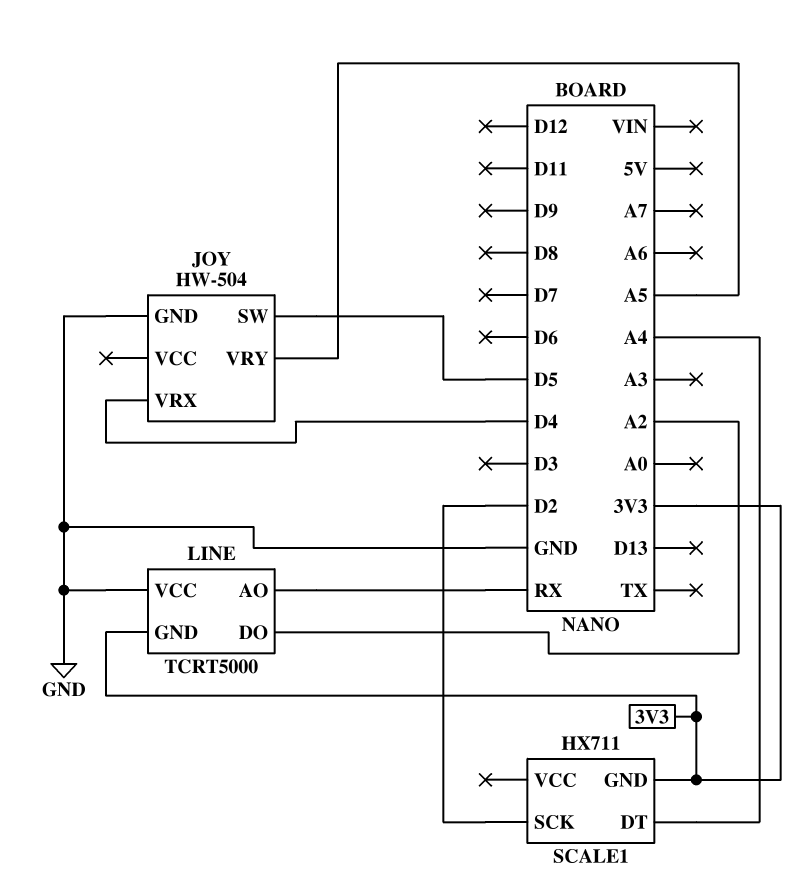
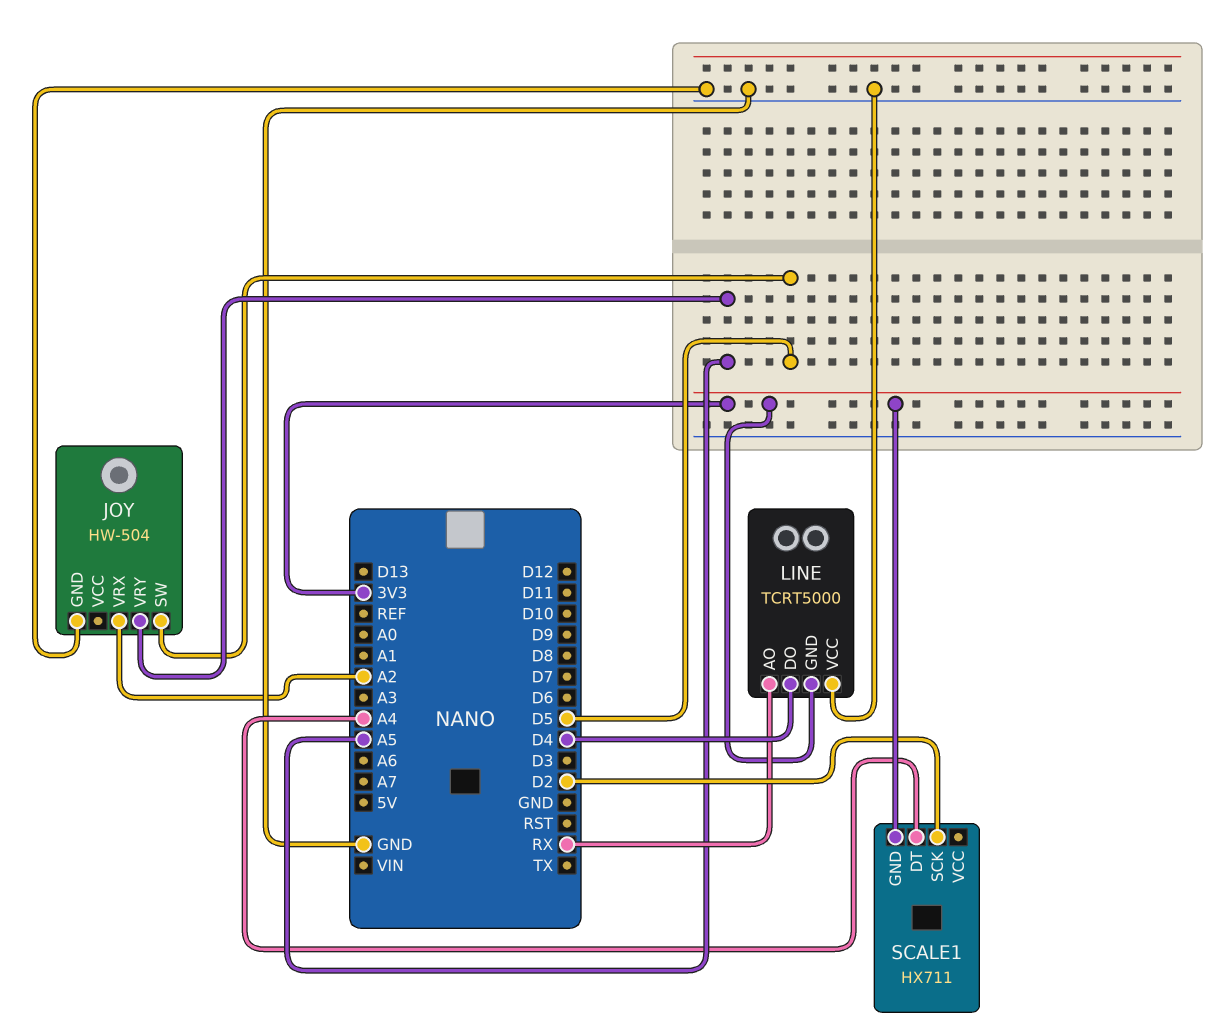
JOY pin VRX: D4 -> A2
LINE pin DO: A2 -> D4

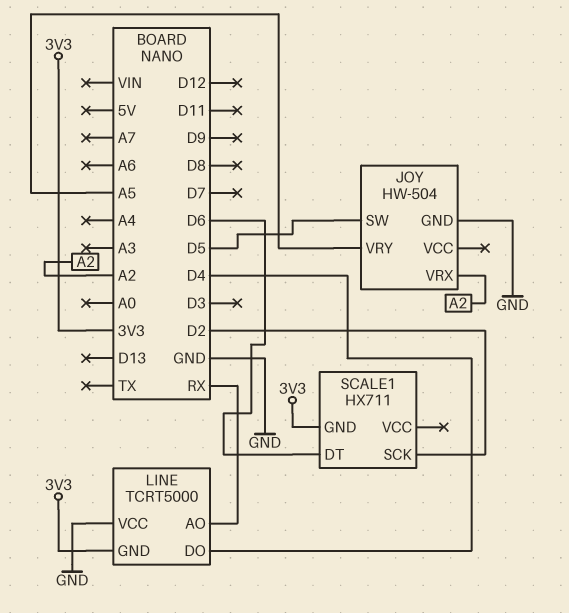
SCALE1 pin DT: A4 -> D6

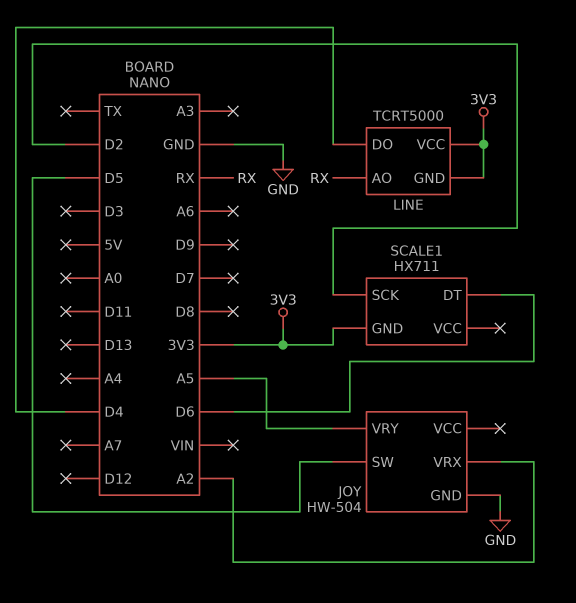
LINE pin VCC: GND -> 3V3

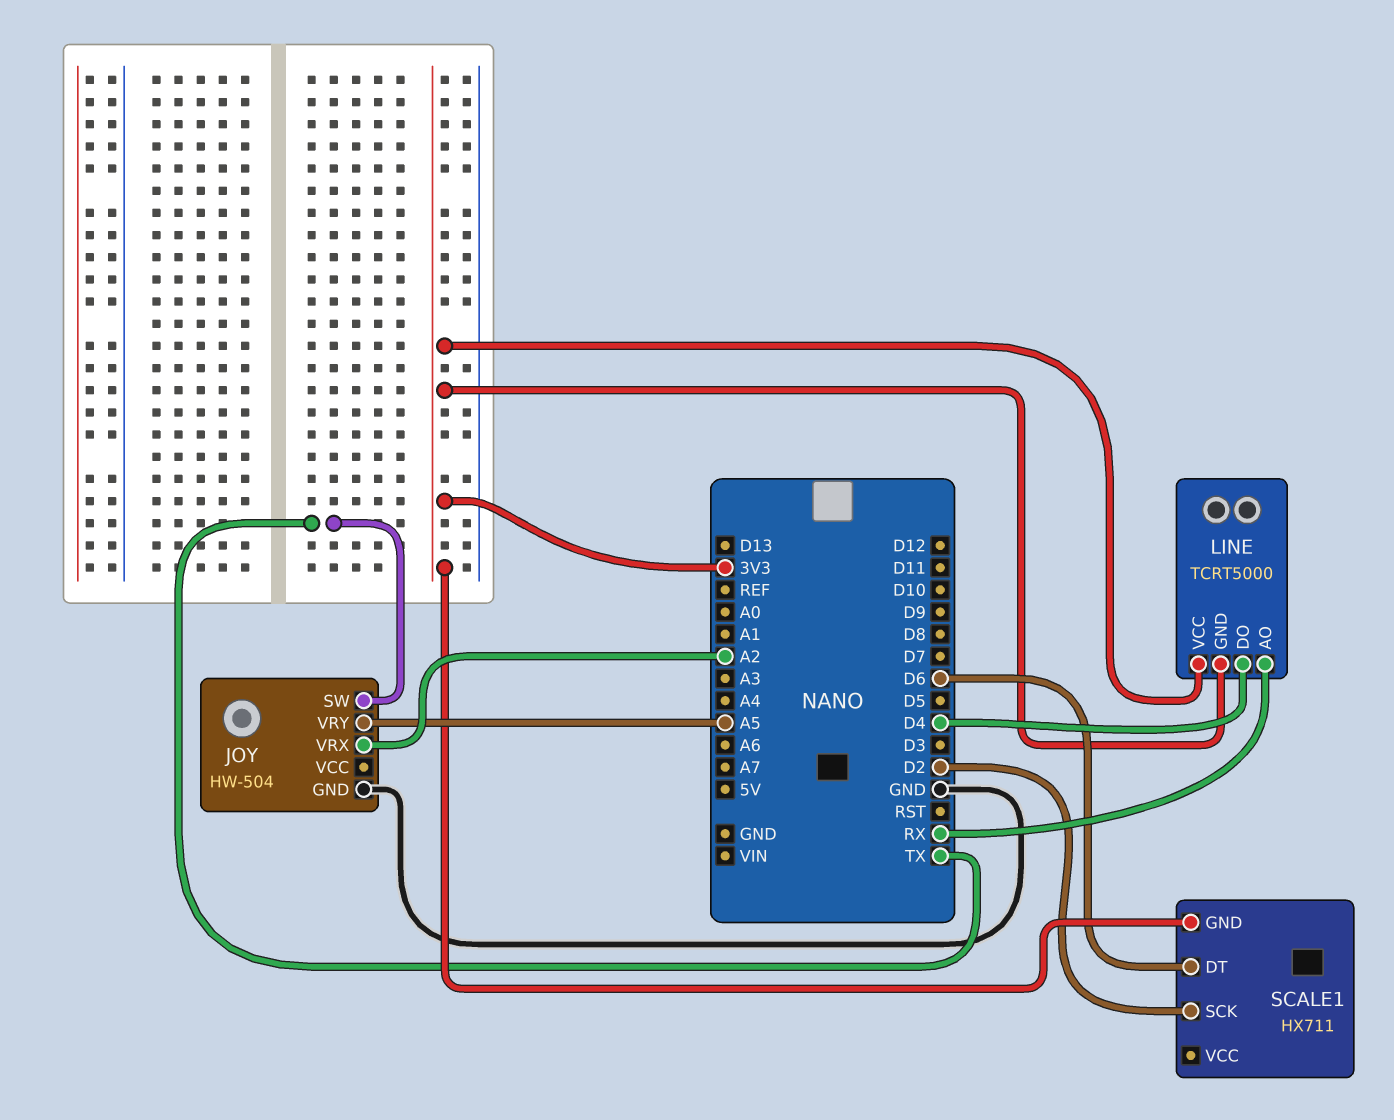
JOY pin SW: D5 -> TX

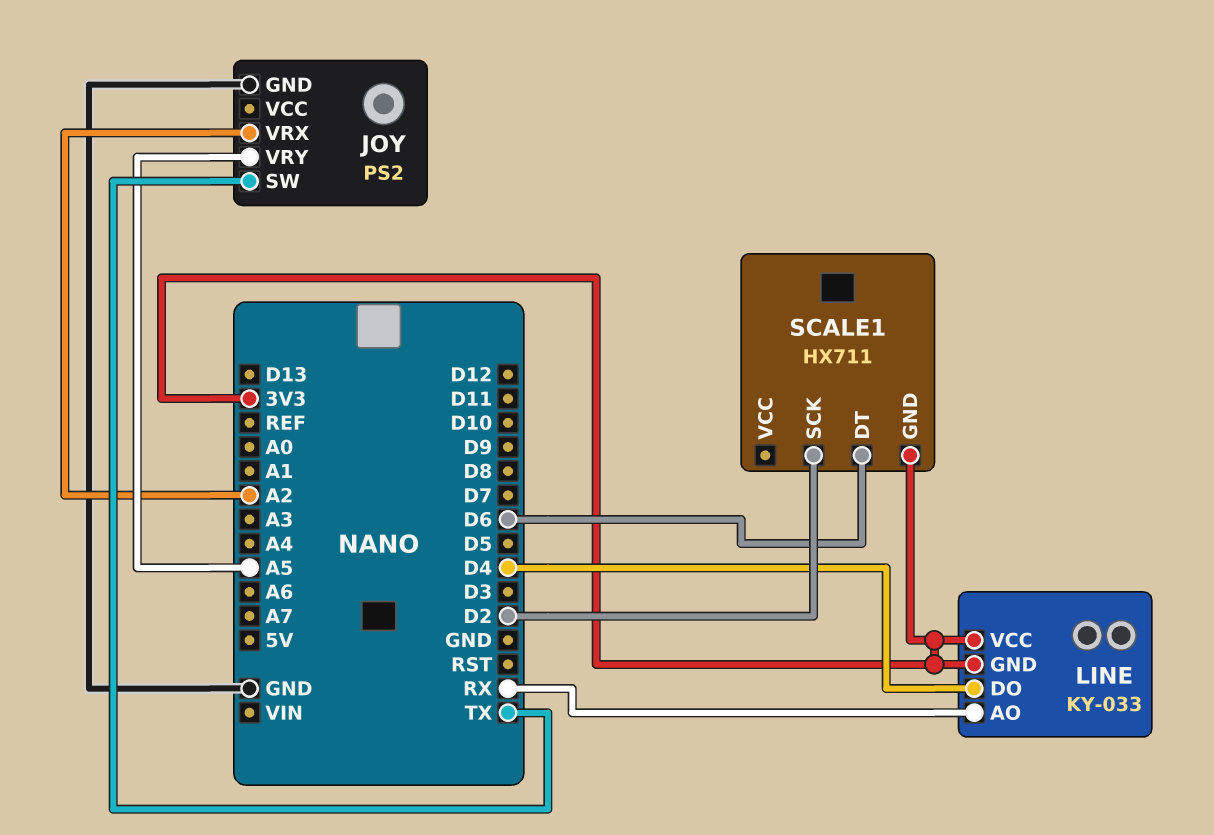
JOY: HW-504 -> PS2
LINE: TCRT5000 -> KY-033

